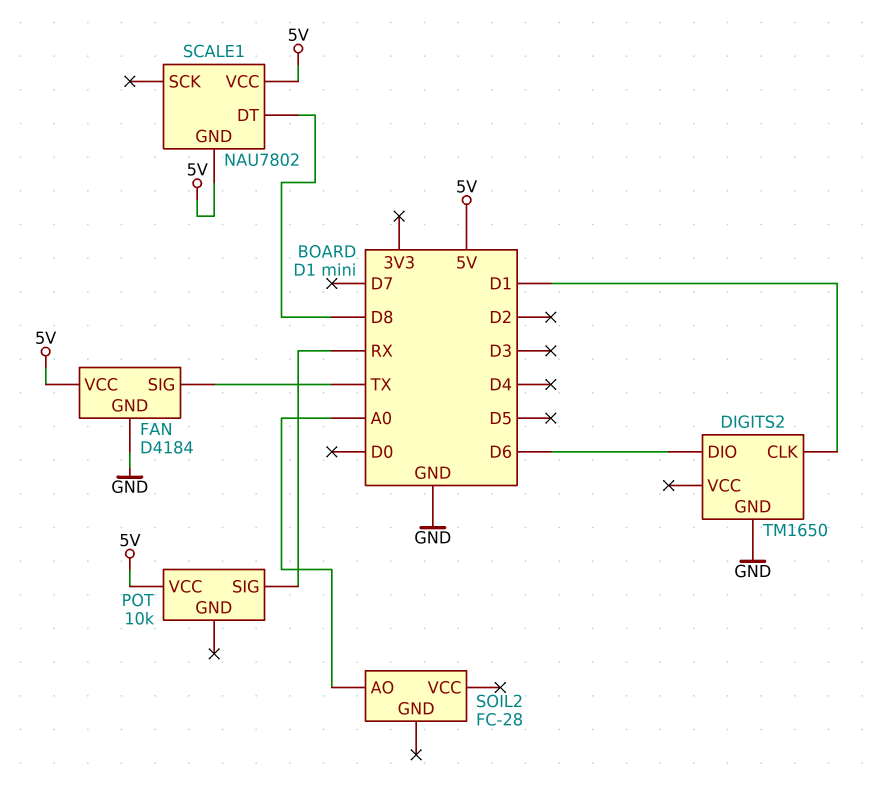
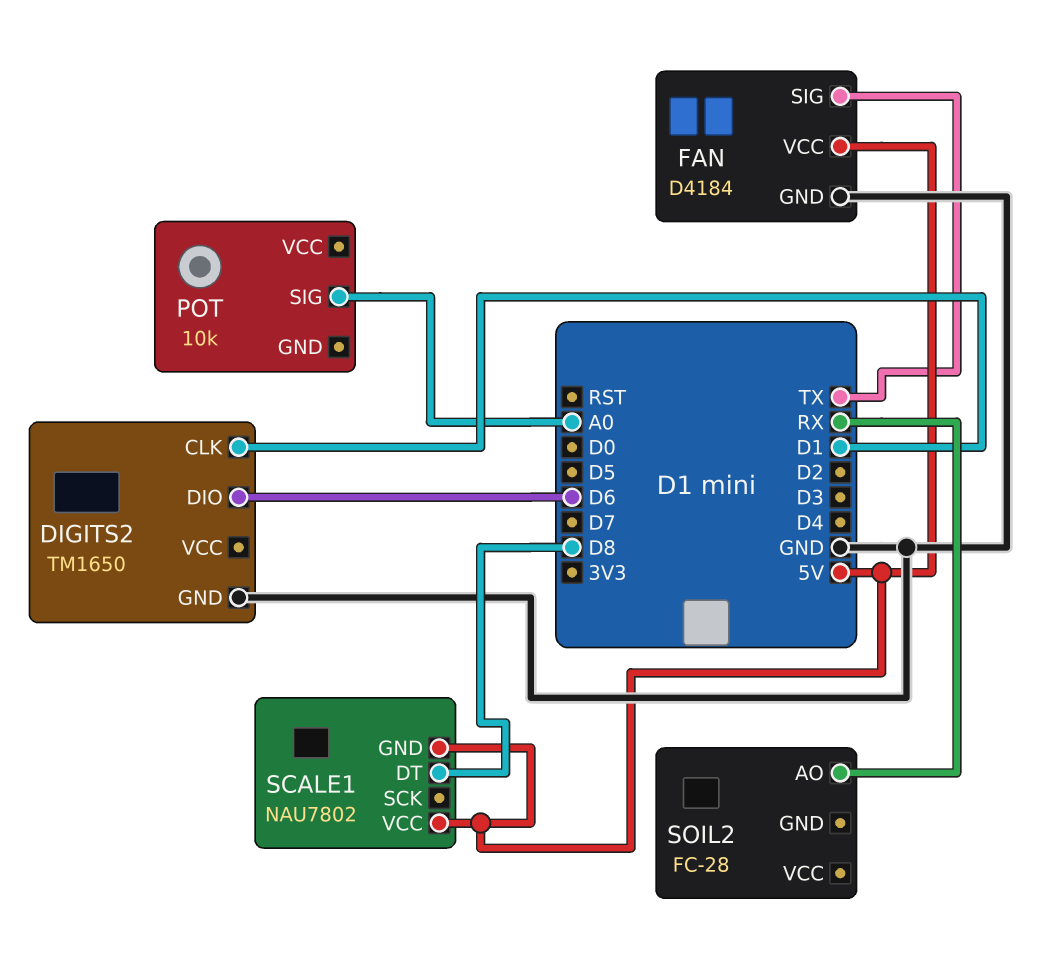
POT pin SIG: RX -> A0
POT pin VCC: 5V -> none
SOIL2 pin AO: A0 -> RX

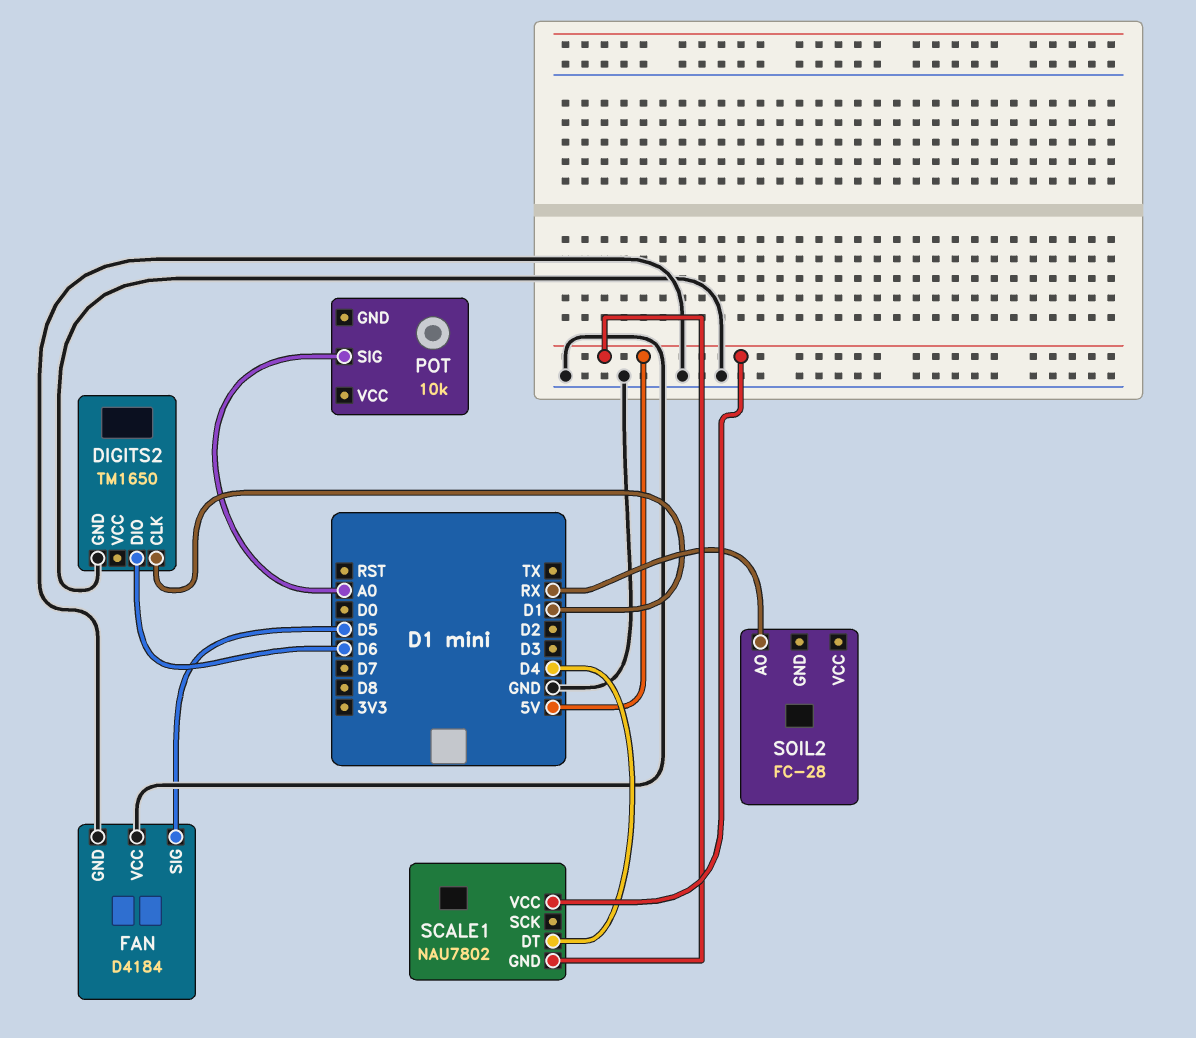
FAN pin SIG: TX -> D5
FAN pin VCC: 5V -> GND
SCALE1 pin DT: D8 -> D4

